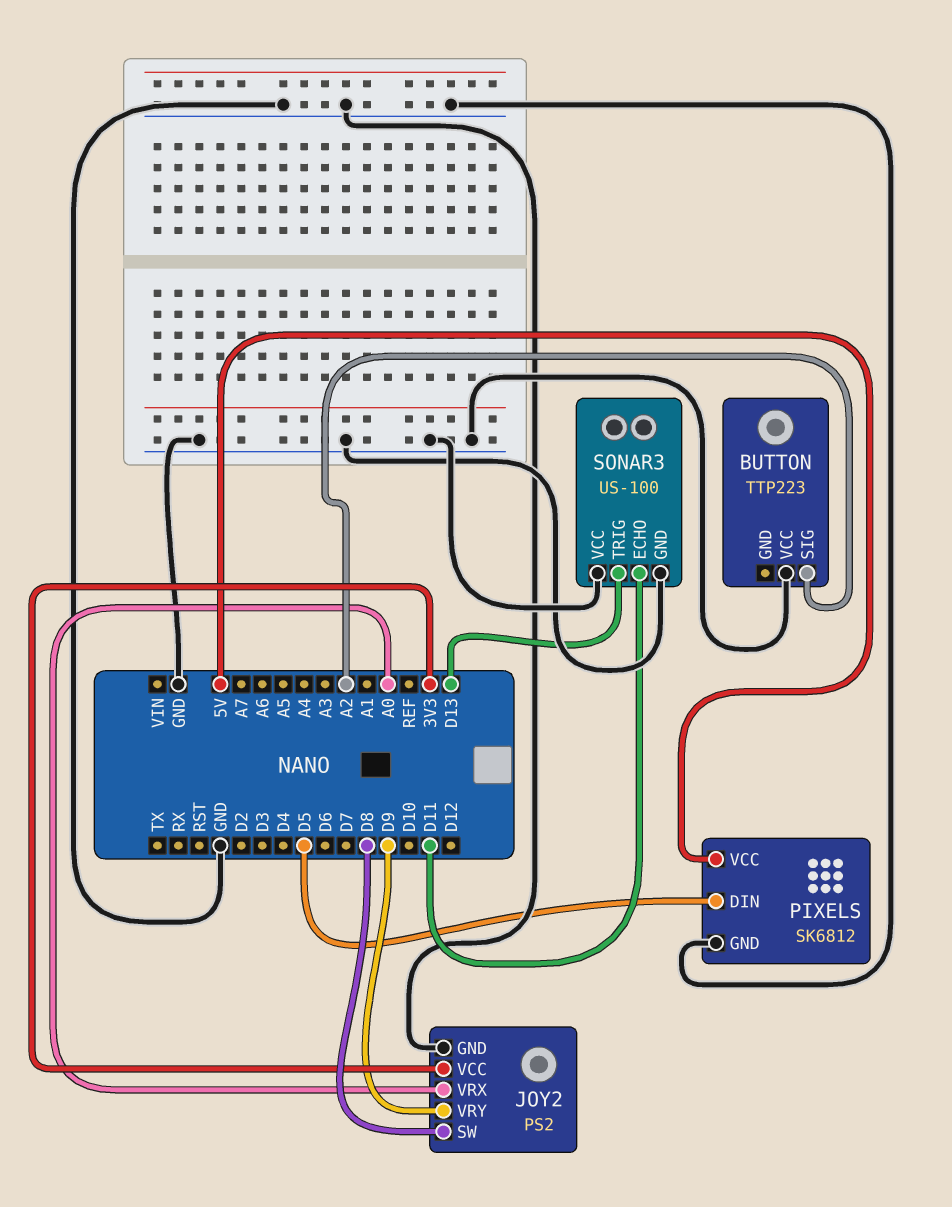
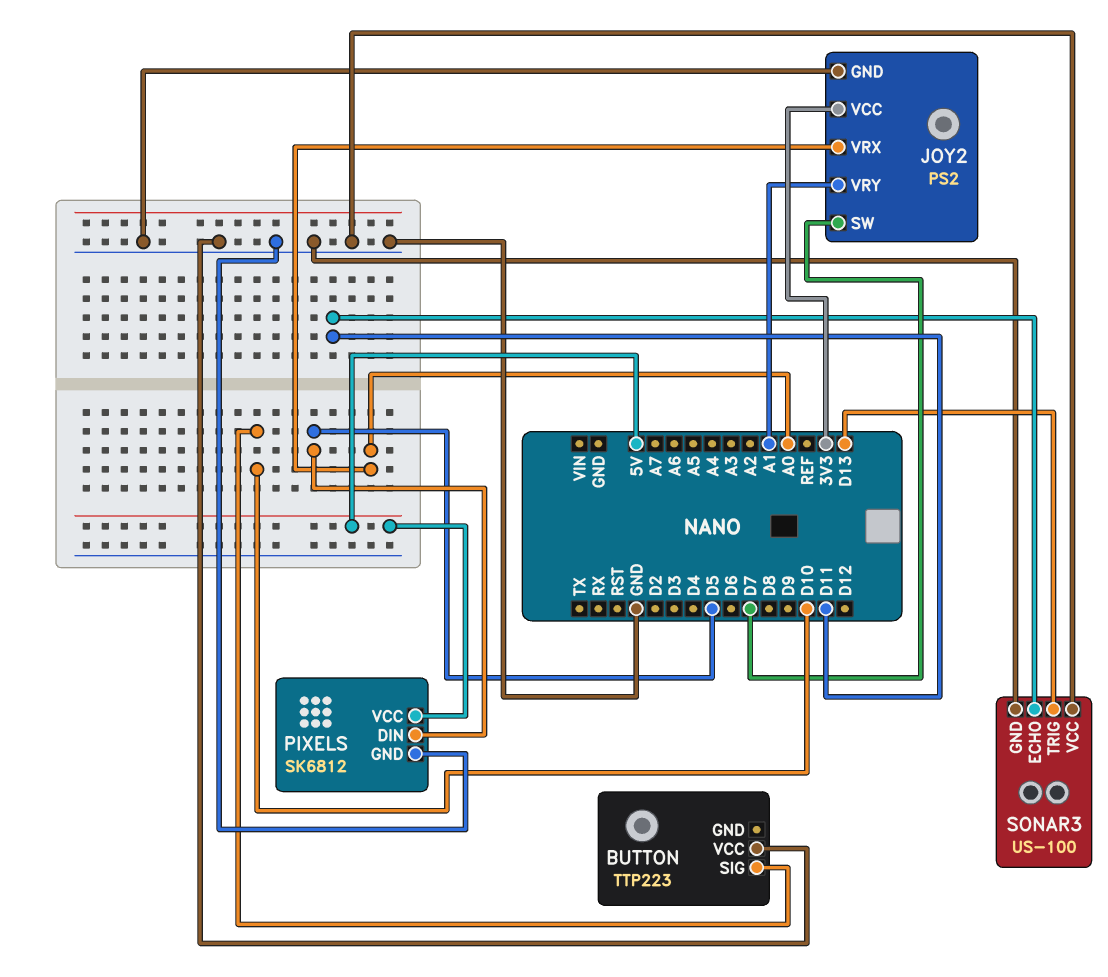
BUTTON pin SIG: A2 -> D10
JOY2 pin SW: D8 -> D7
JOY2 pin VRY: D9 -> A1

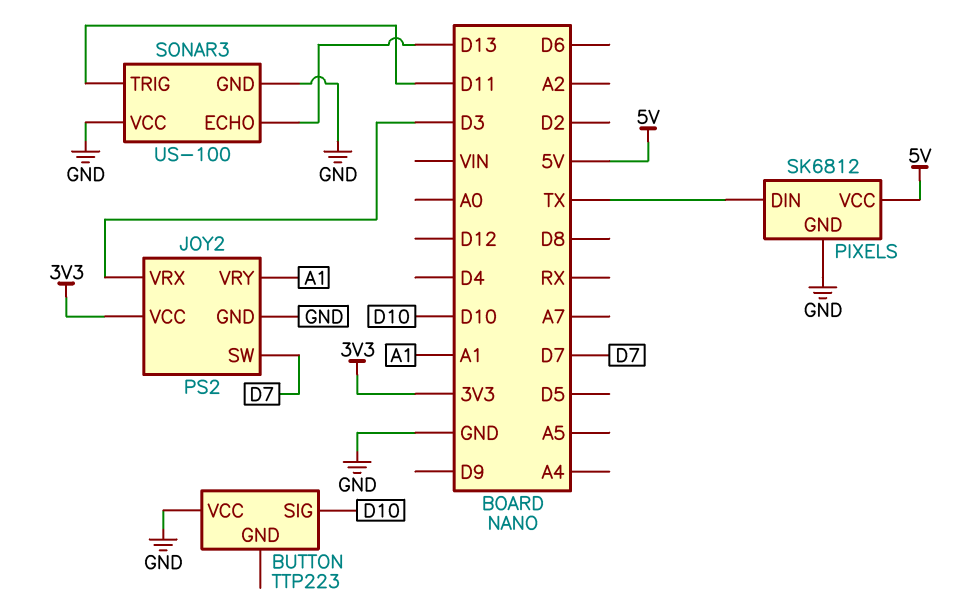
JOY2 pin VRX: A0 -> D3
PIXELS pin DIN: D5 -> TX
SONAR3 pin ECHO: D11 -> D13
SONAR3 pin TRIG: D13 -> D11

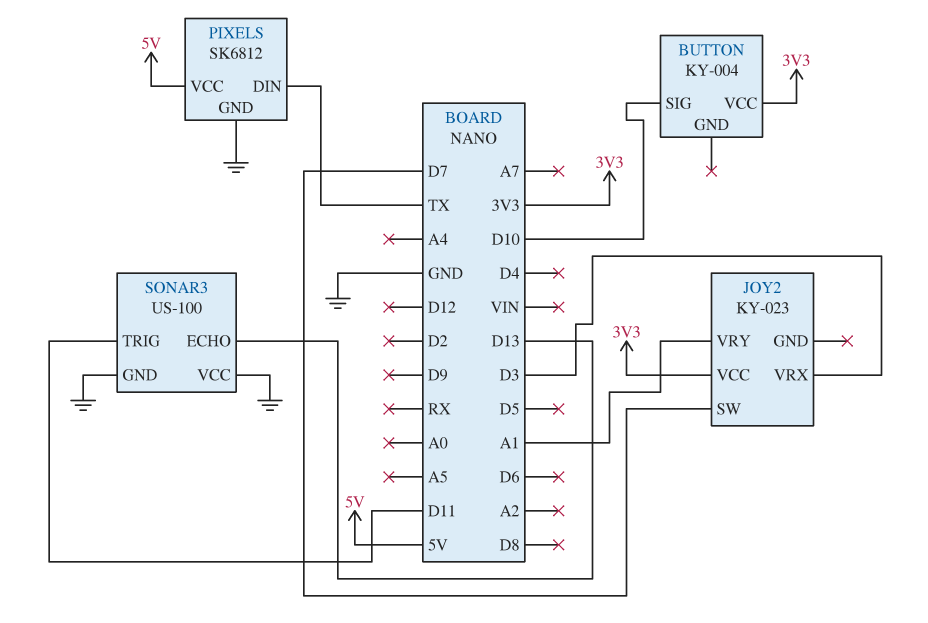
BUTTON: TTP223 -> KY-004
BUTTON pin VCC: GND -> 3V3
JOY2: PS2 -> KY-023
JOY2 pin GND: GND -> none

